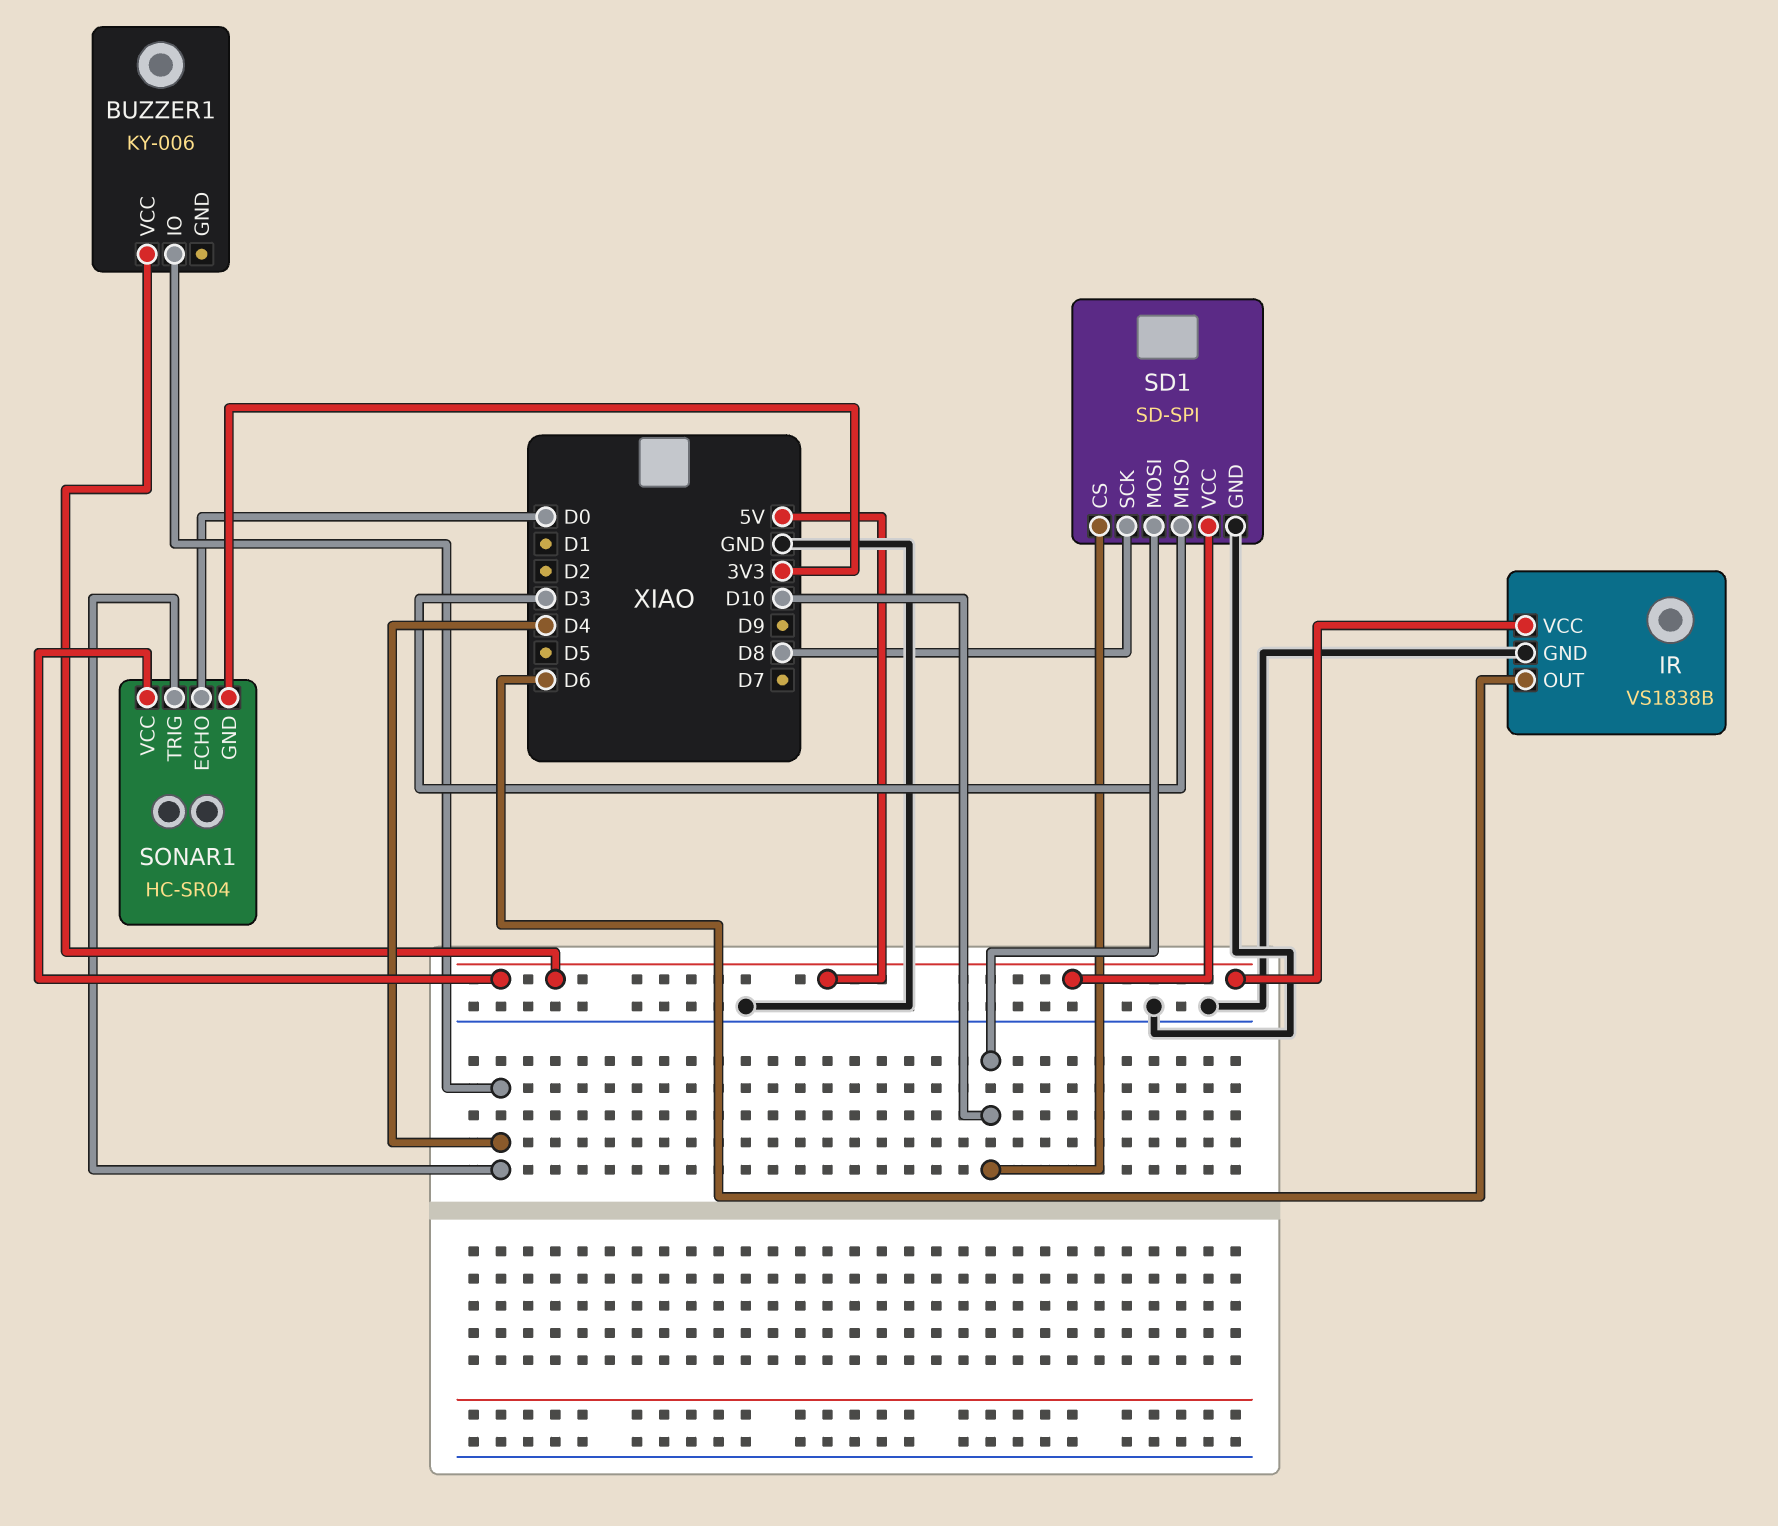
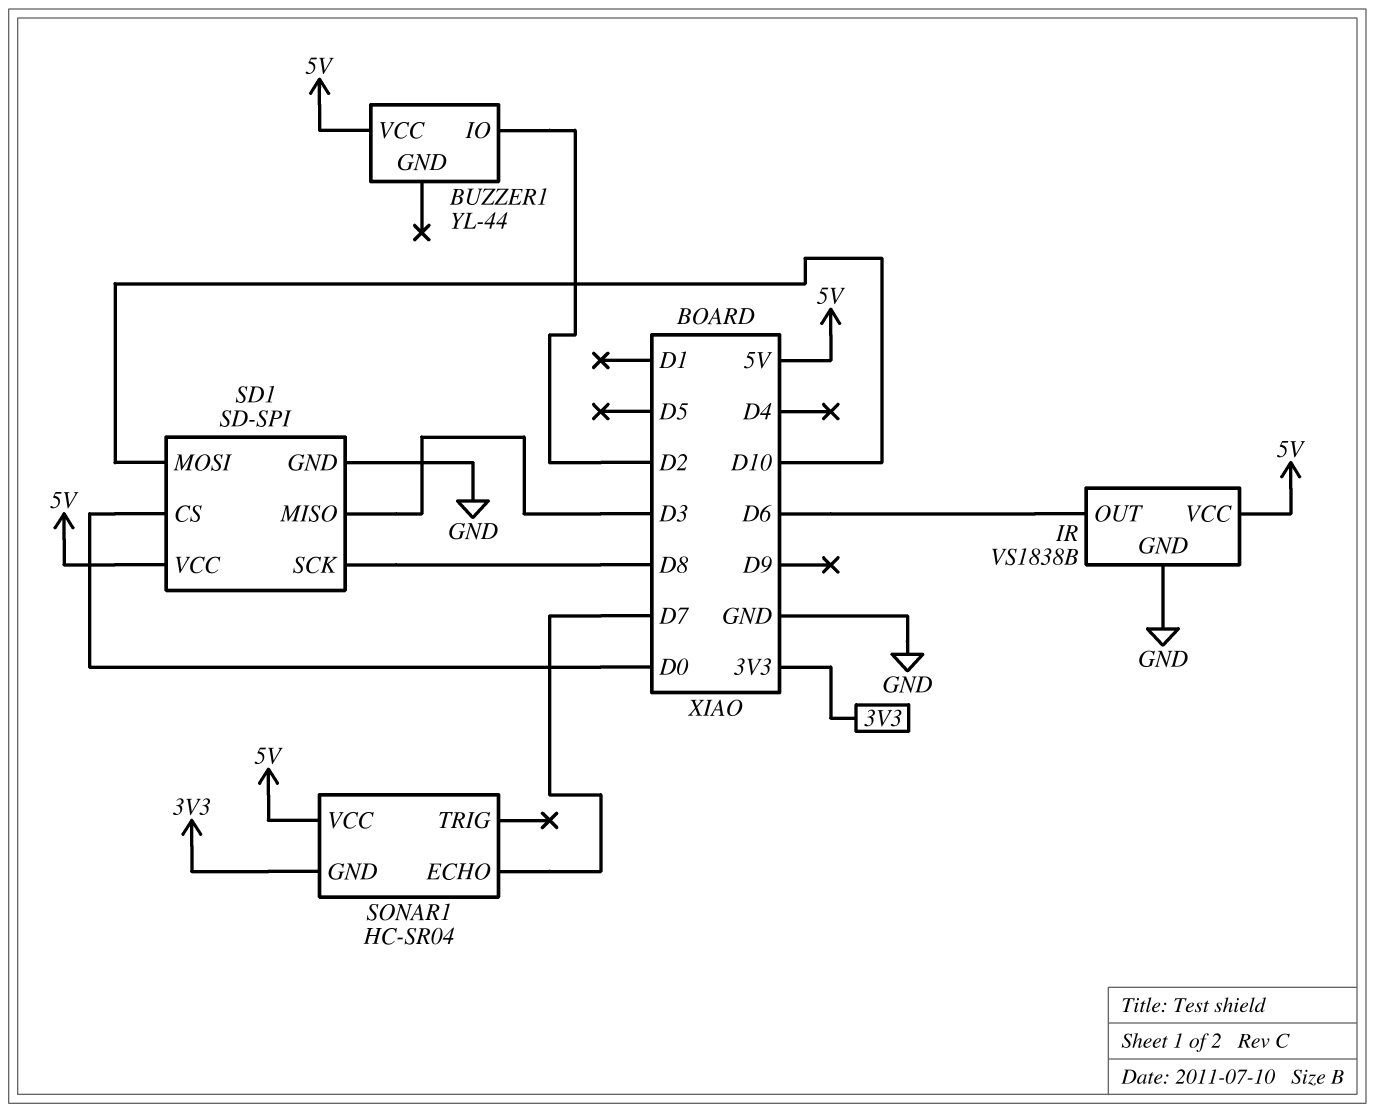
BUZZER1: KY-006 -> YL-44
BUZZER1 pin IO: D4 -> D2
SD1 pin CS: D10 -> D0
SONAR1 pin ECHO: D0 -> D7
SONAR1 pin TRIG: D4 -> none

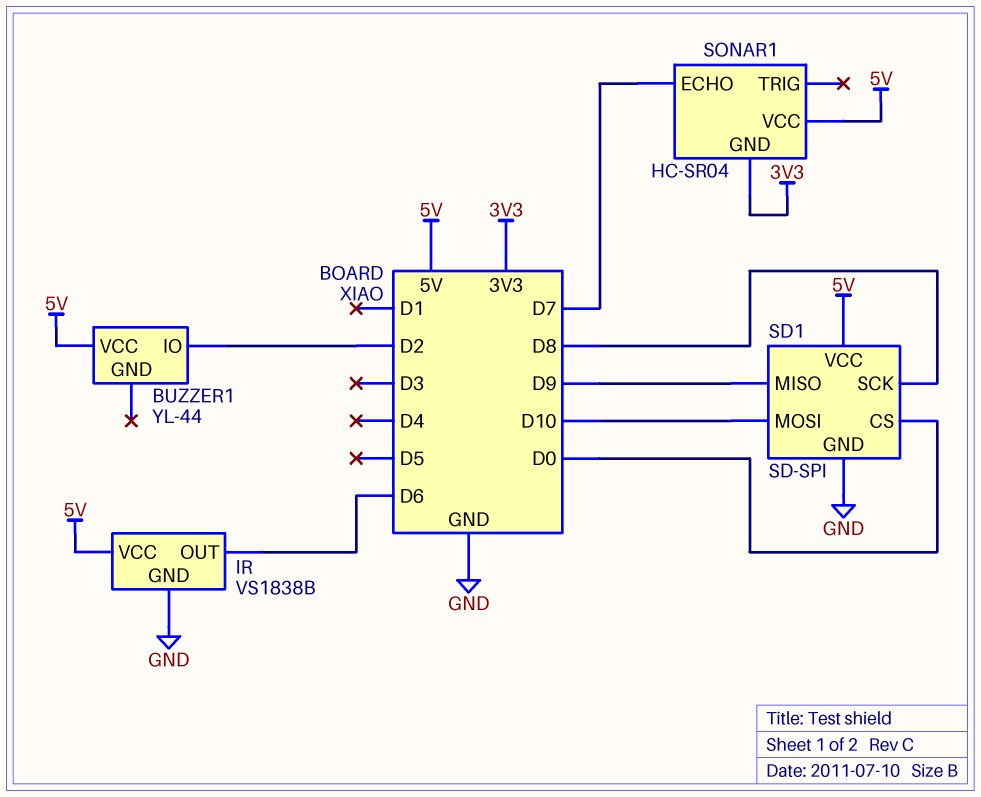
SD1 pin MISO: D3 -> D9

